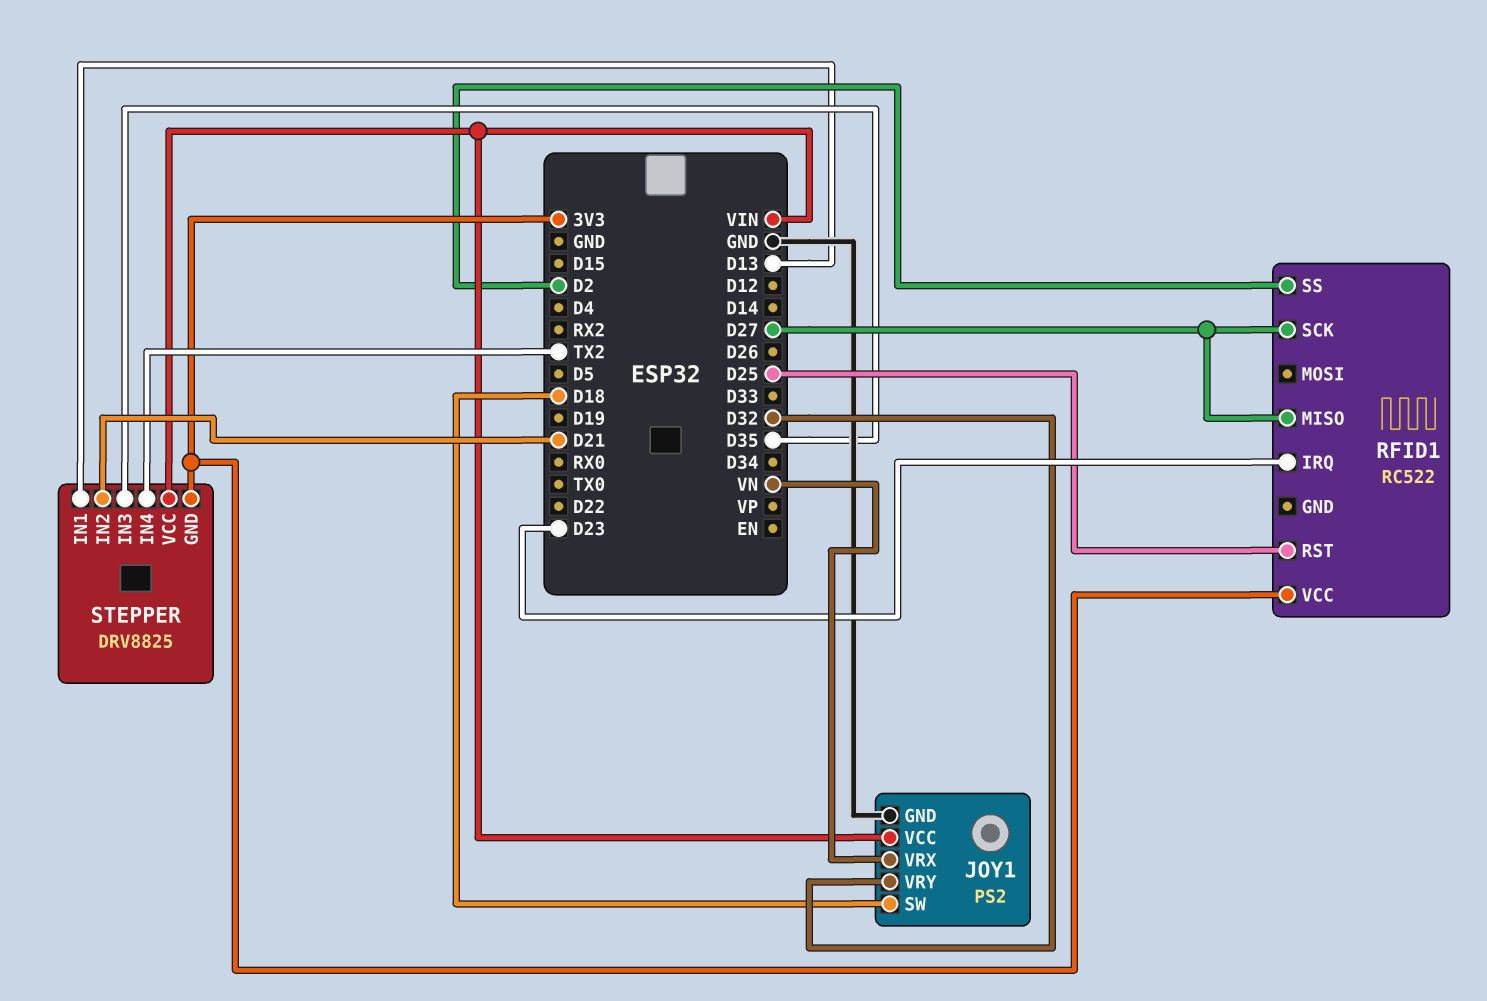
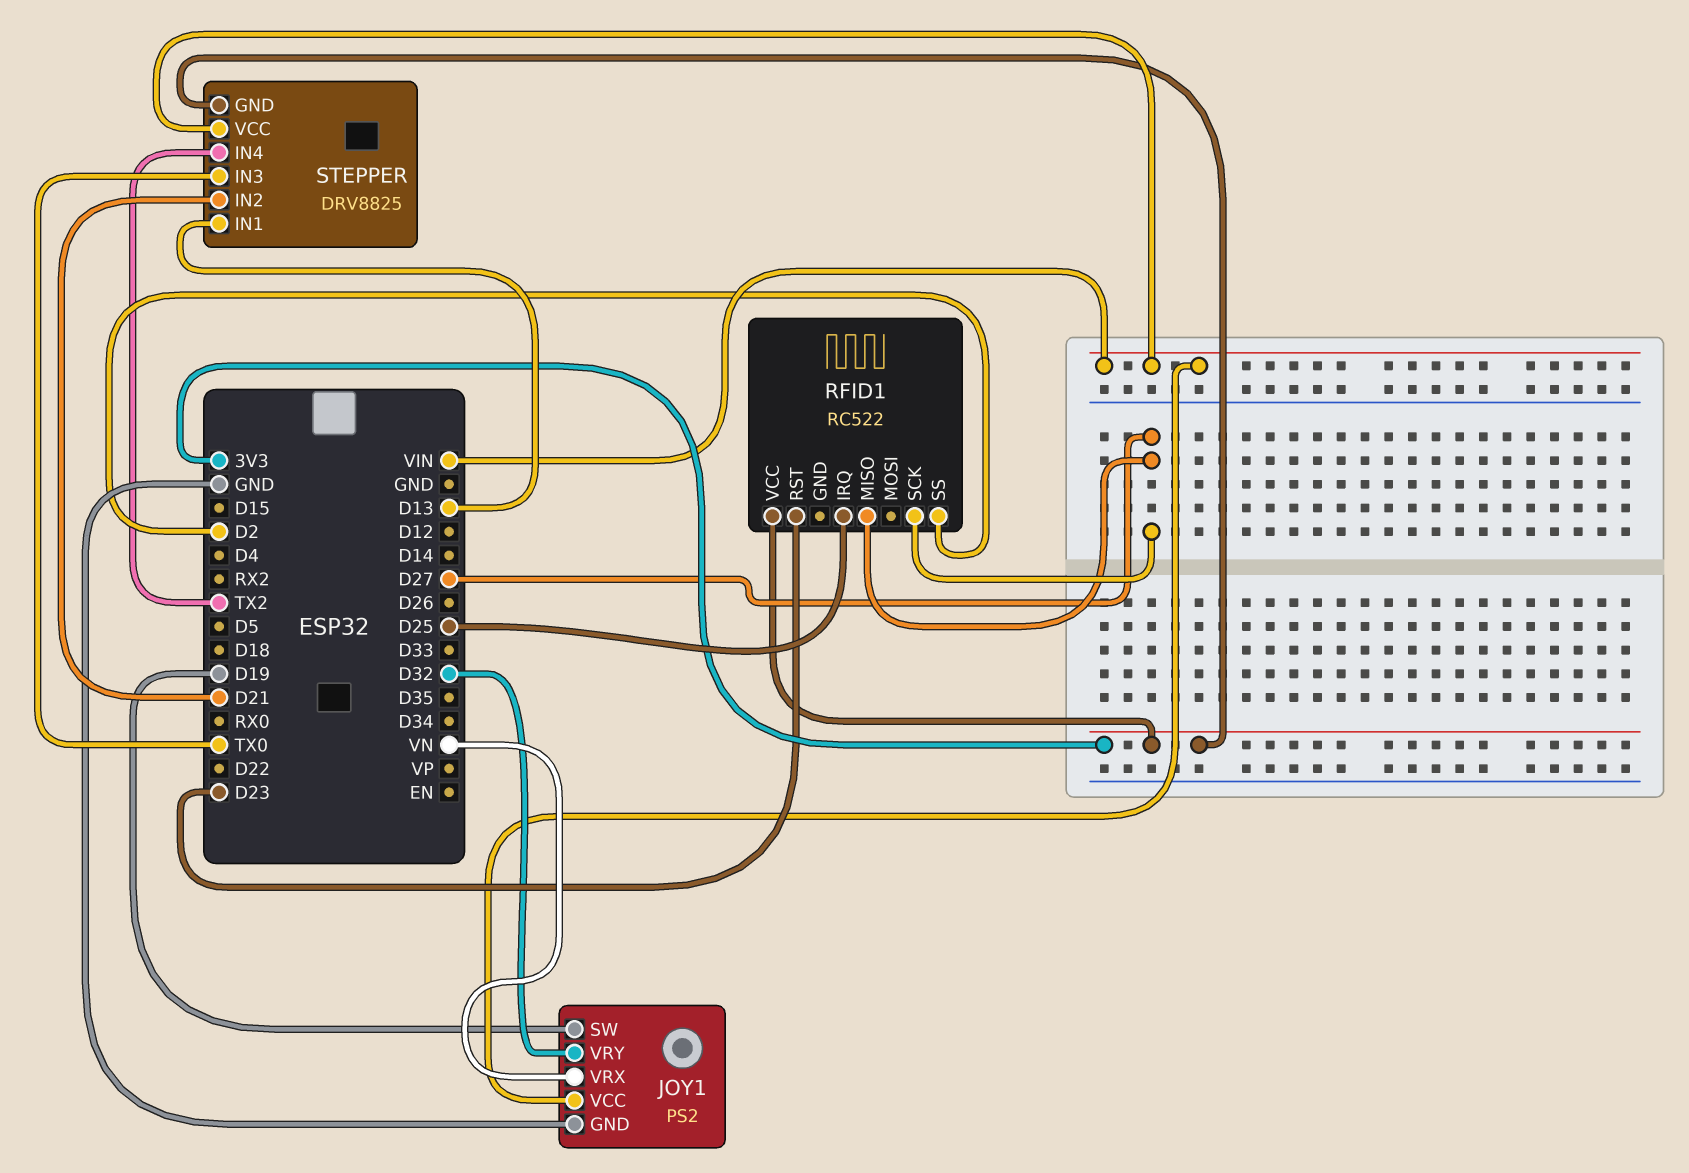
JOY1 pin SW: D18 -> D19
RFID1 pin IRQ: D23 -> D25
RFID1 pin RST: D25 -> D23
STEPPER pin IN3: D35 -> TX0

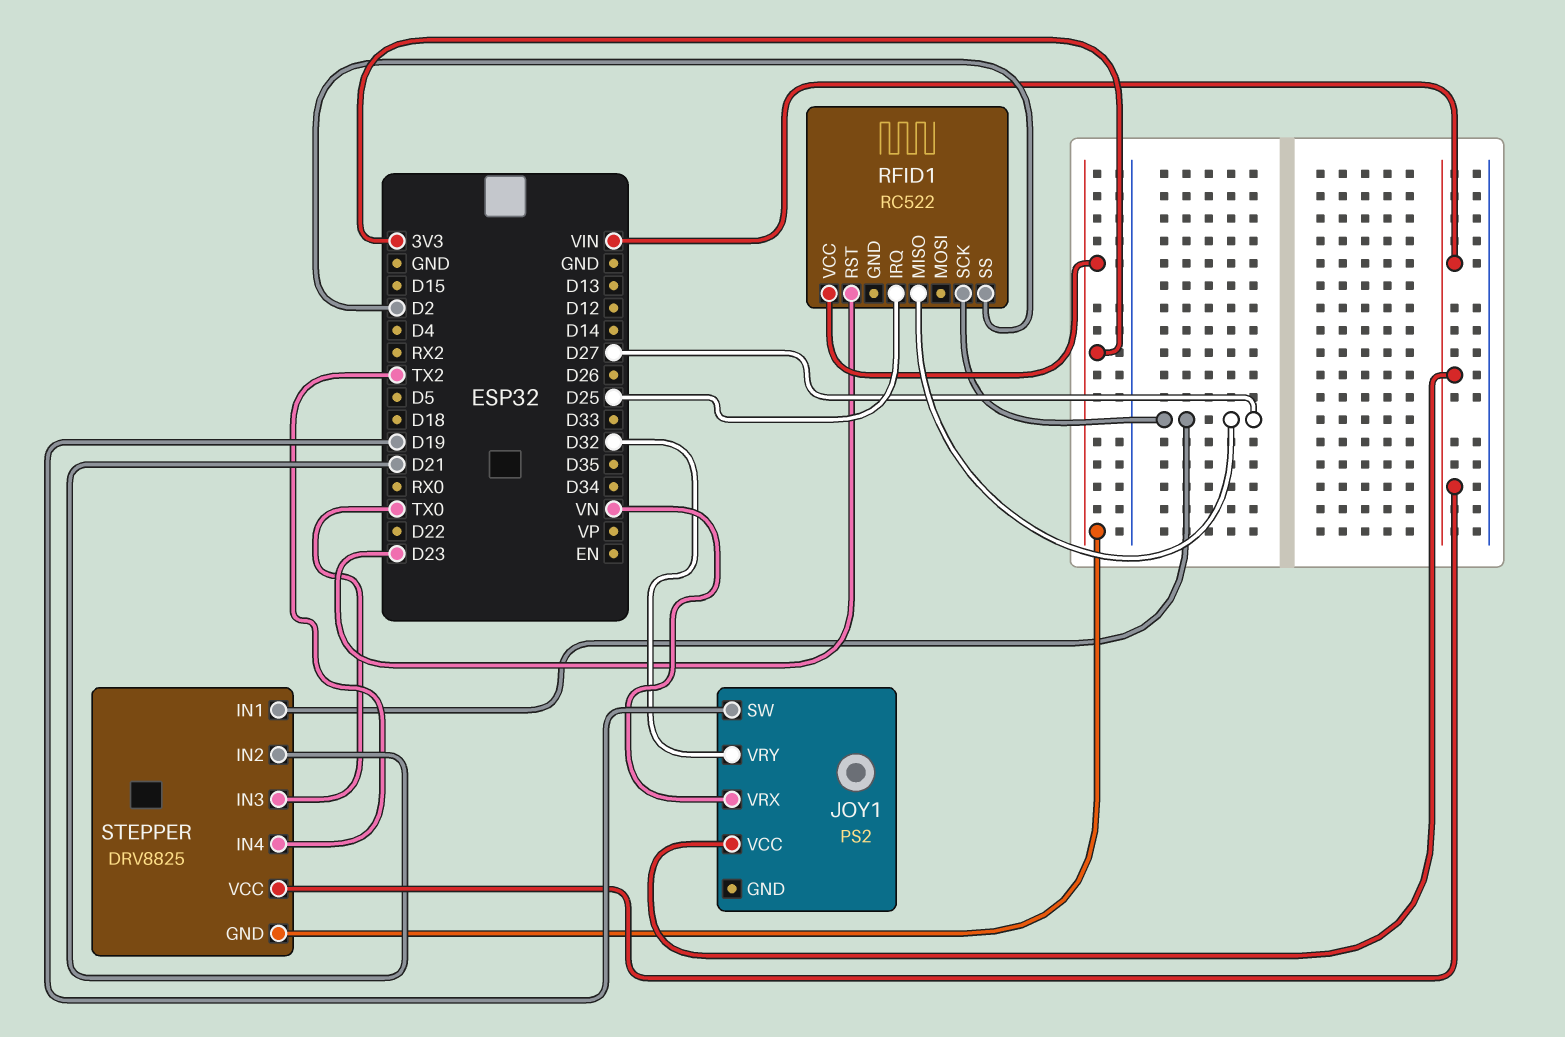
JOY1 pin GND: GND -> none
STEPPER pin IN1: D13 -> D27

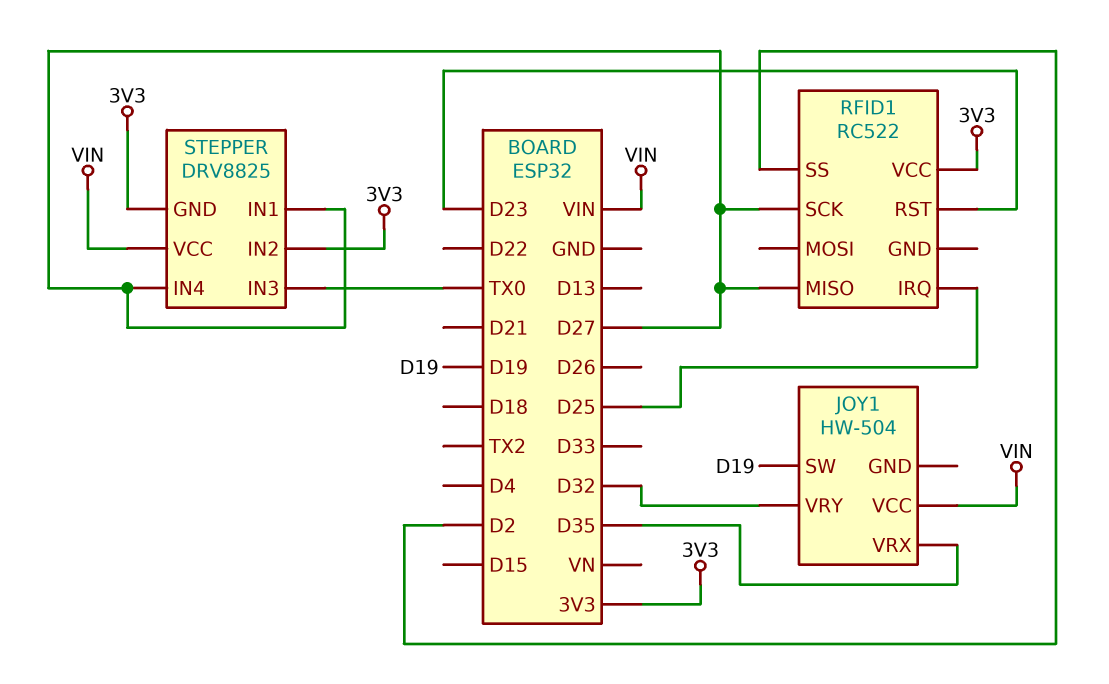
JOY1: PS2 -> HW-504
JOY1 pin VRX: VN -> D35
STEPPER pin IN2: D21 -> 3V3
STEPPER pin IN4: TX2 -> D27

